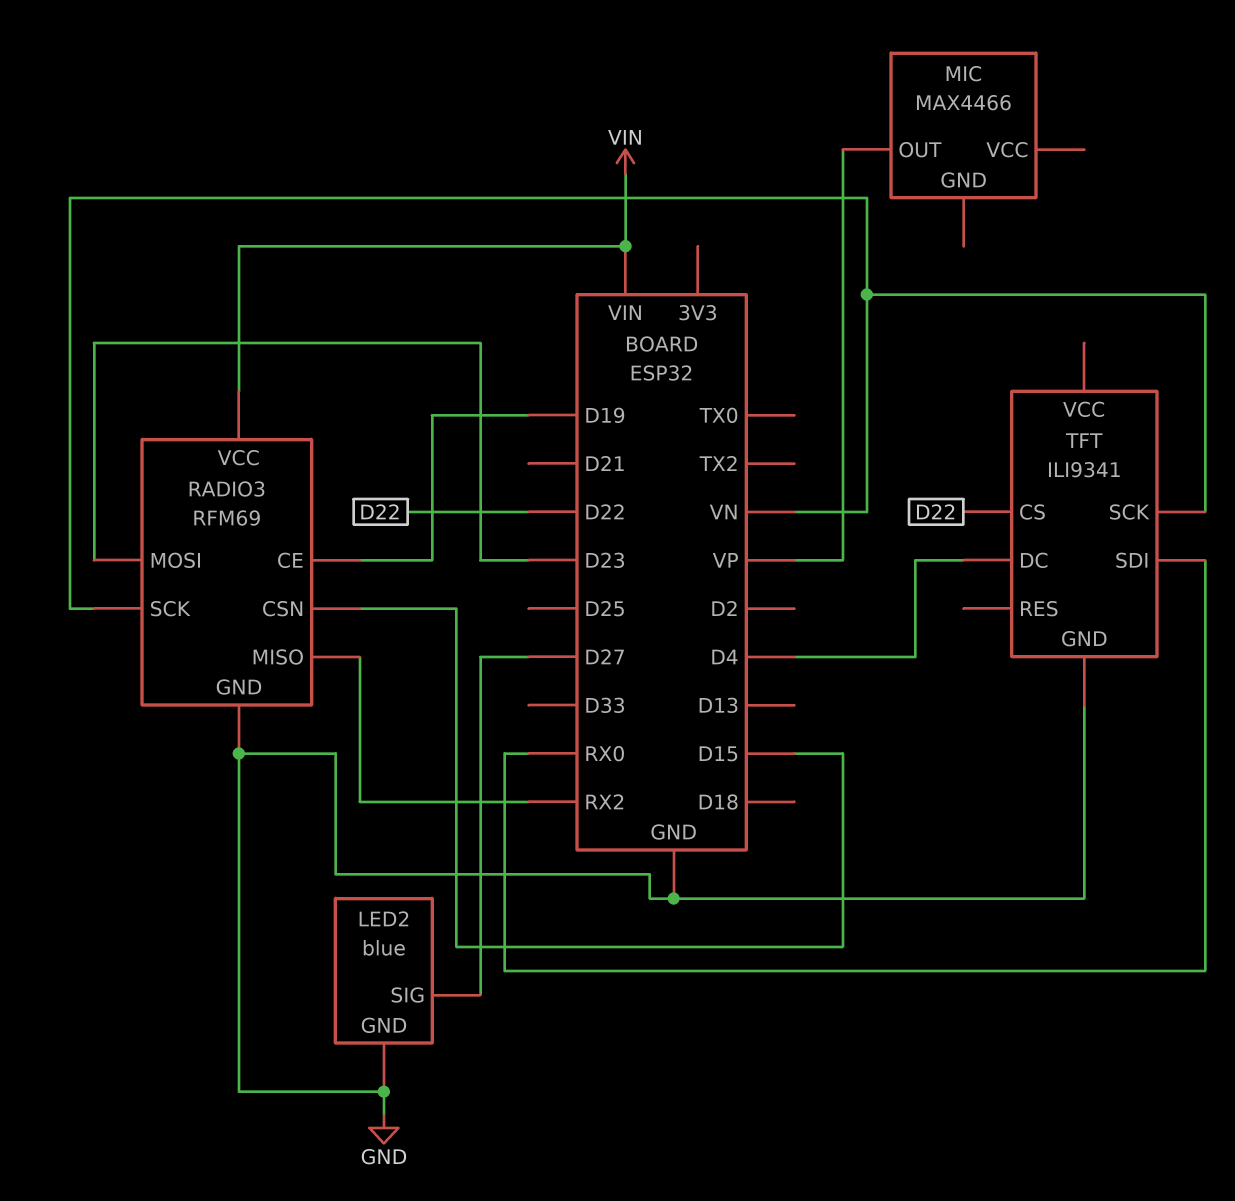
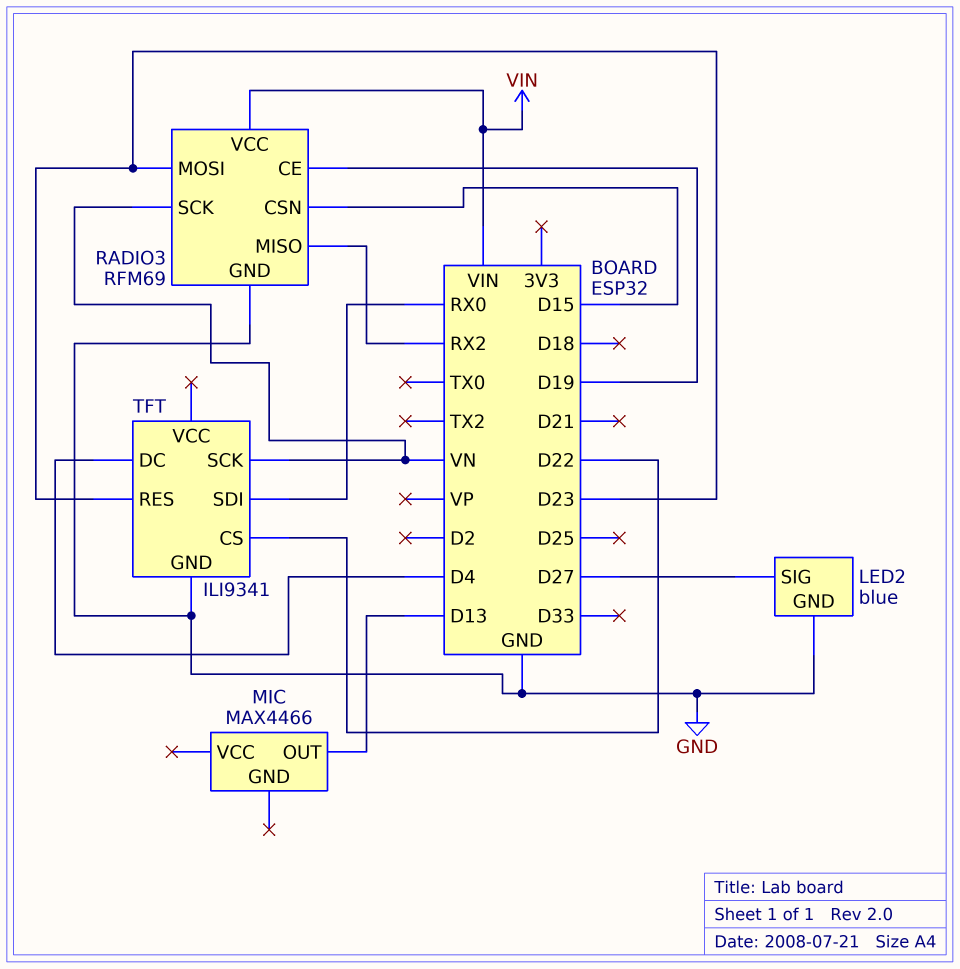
MIC pin OUT: VP -> D13
TFT pin RES: none -> D23

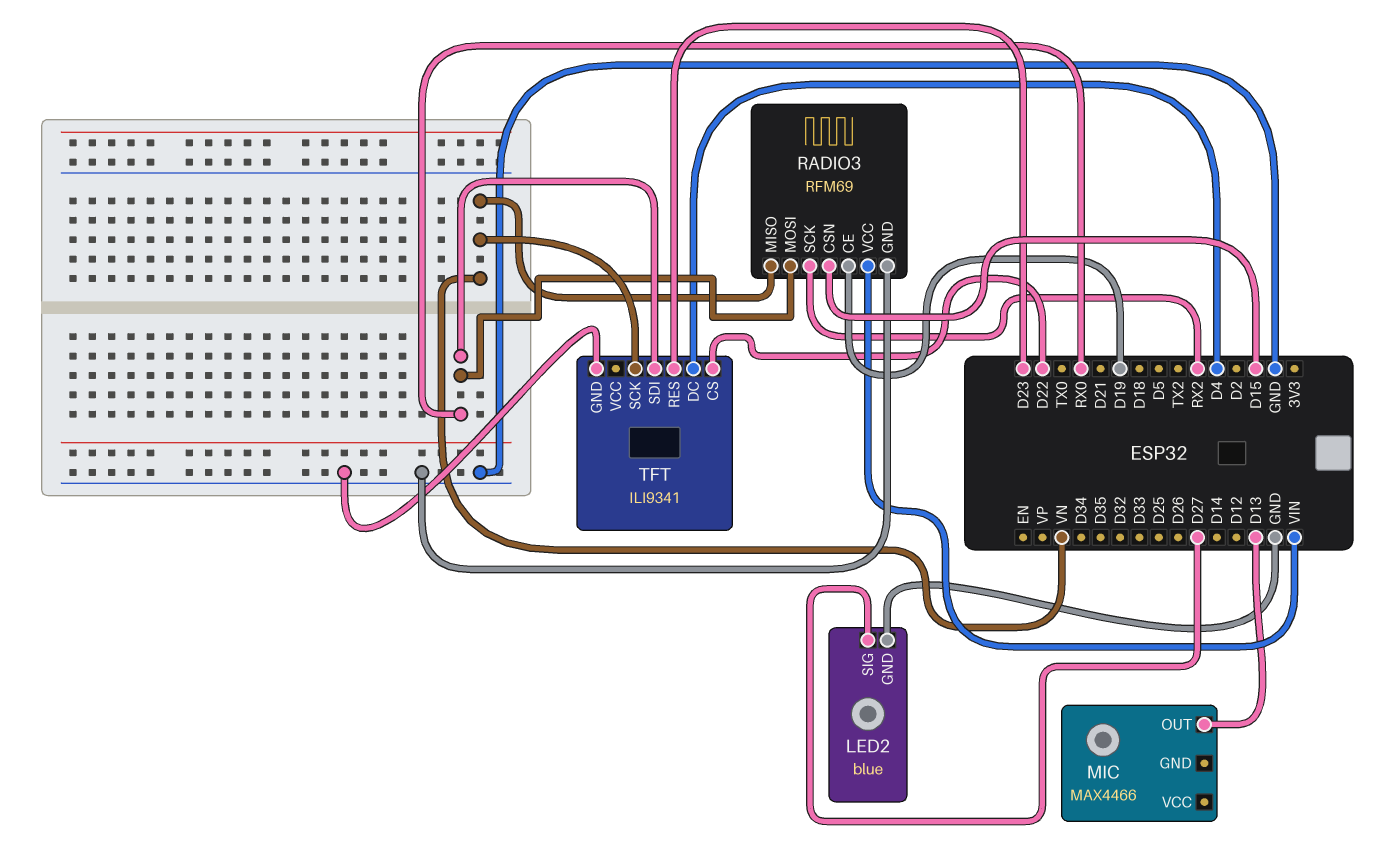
RADIO3 pin MISO: RX2 -> VN
RADIO3 pin MOSI: D23 -> RX0
RADIO3 pin SCK: VN -> RX2

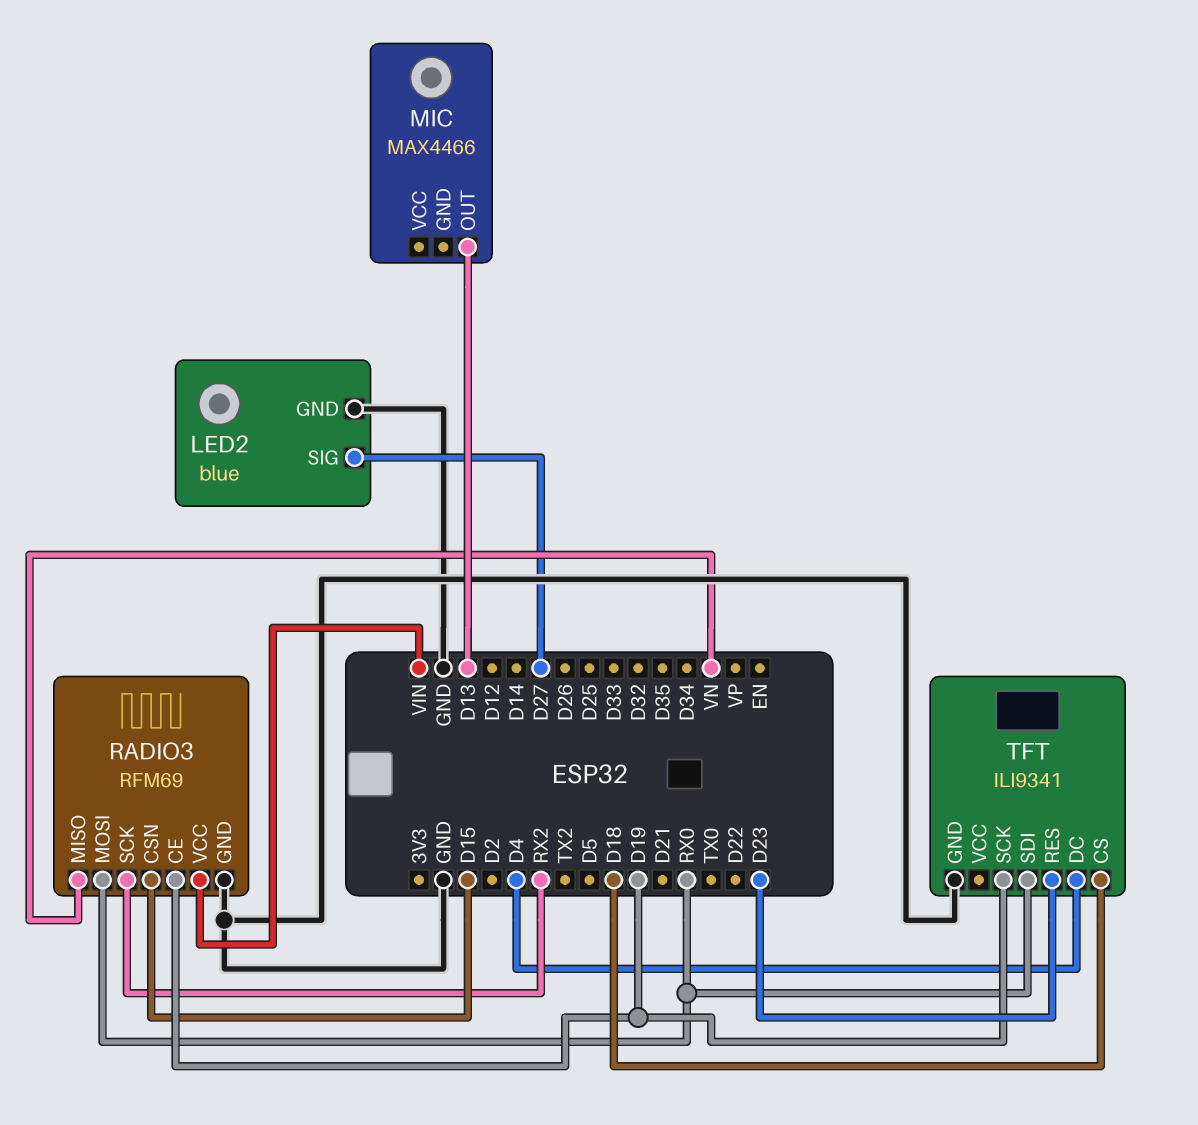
TFT pin CS: D22 -> D18
TFT pin SCK: VN -> D19

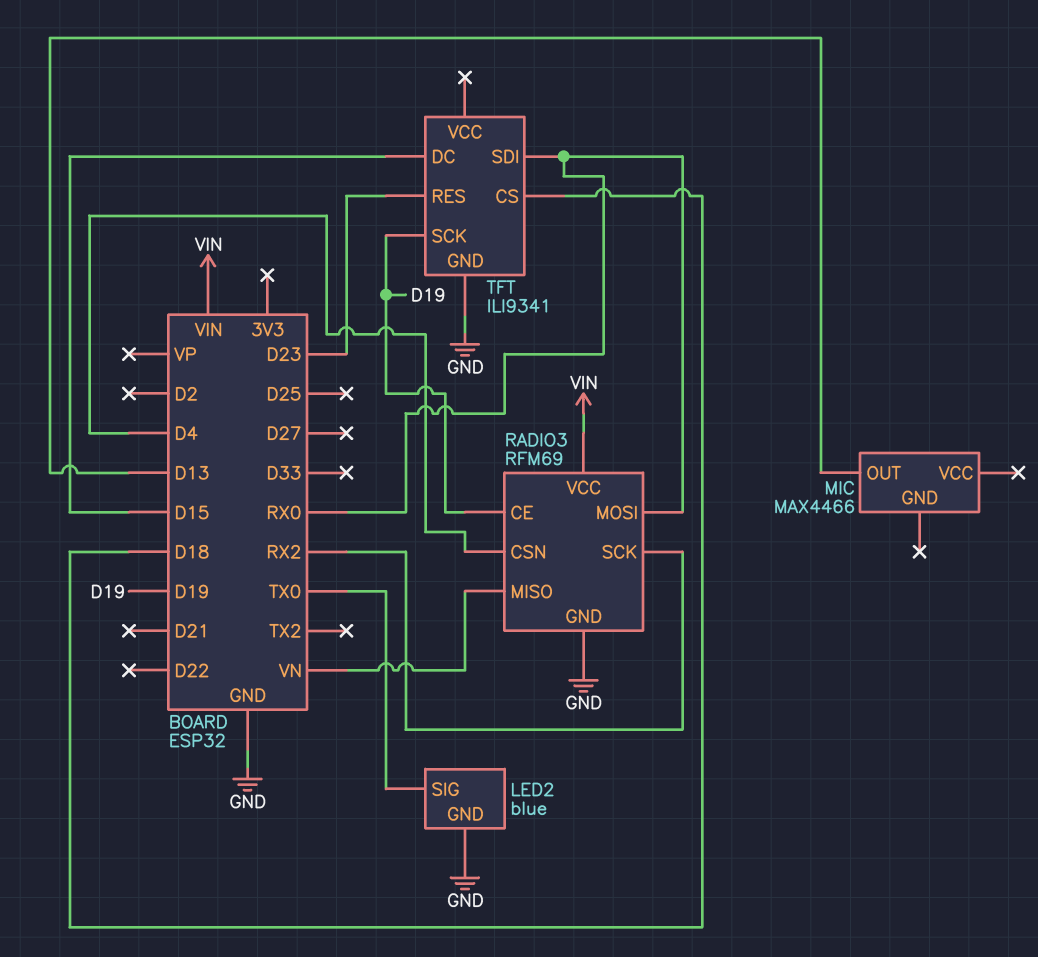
LED2 pin SIG: D27 -> TX0
RADIO3 pin CSN: D15 -> D4
TFT pin DC: D4 -> D15

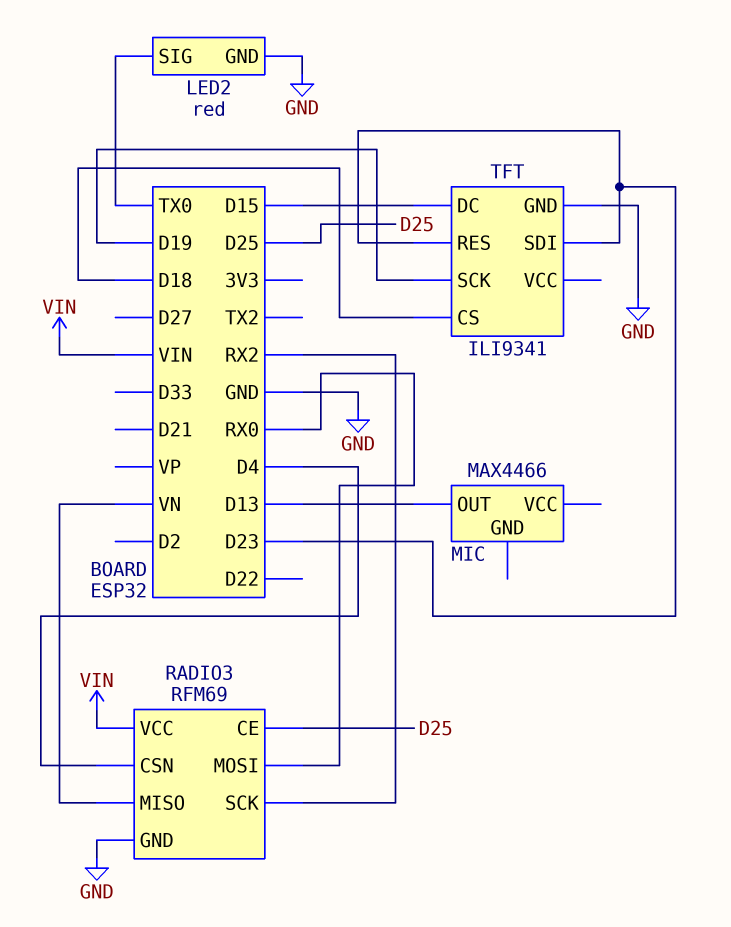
LED2: blue -> red
RADIO3 pin CE: D19 -> D25
TFT pin SDI: RX0 -> D23

